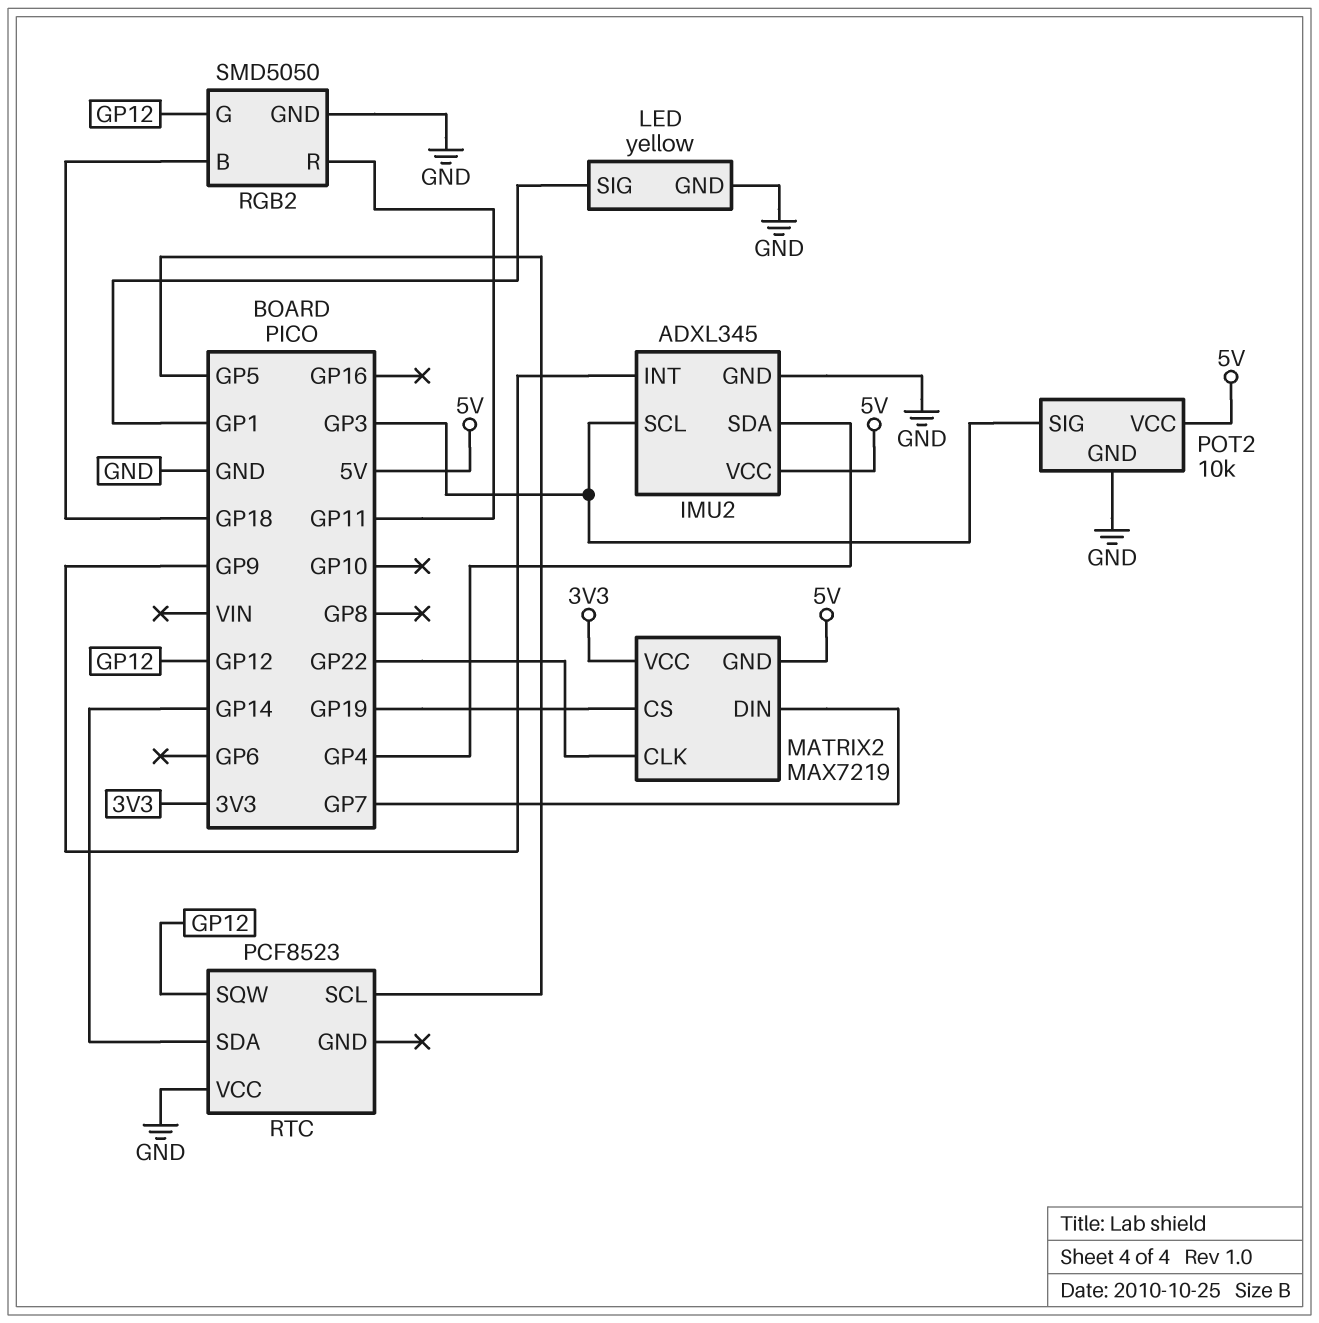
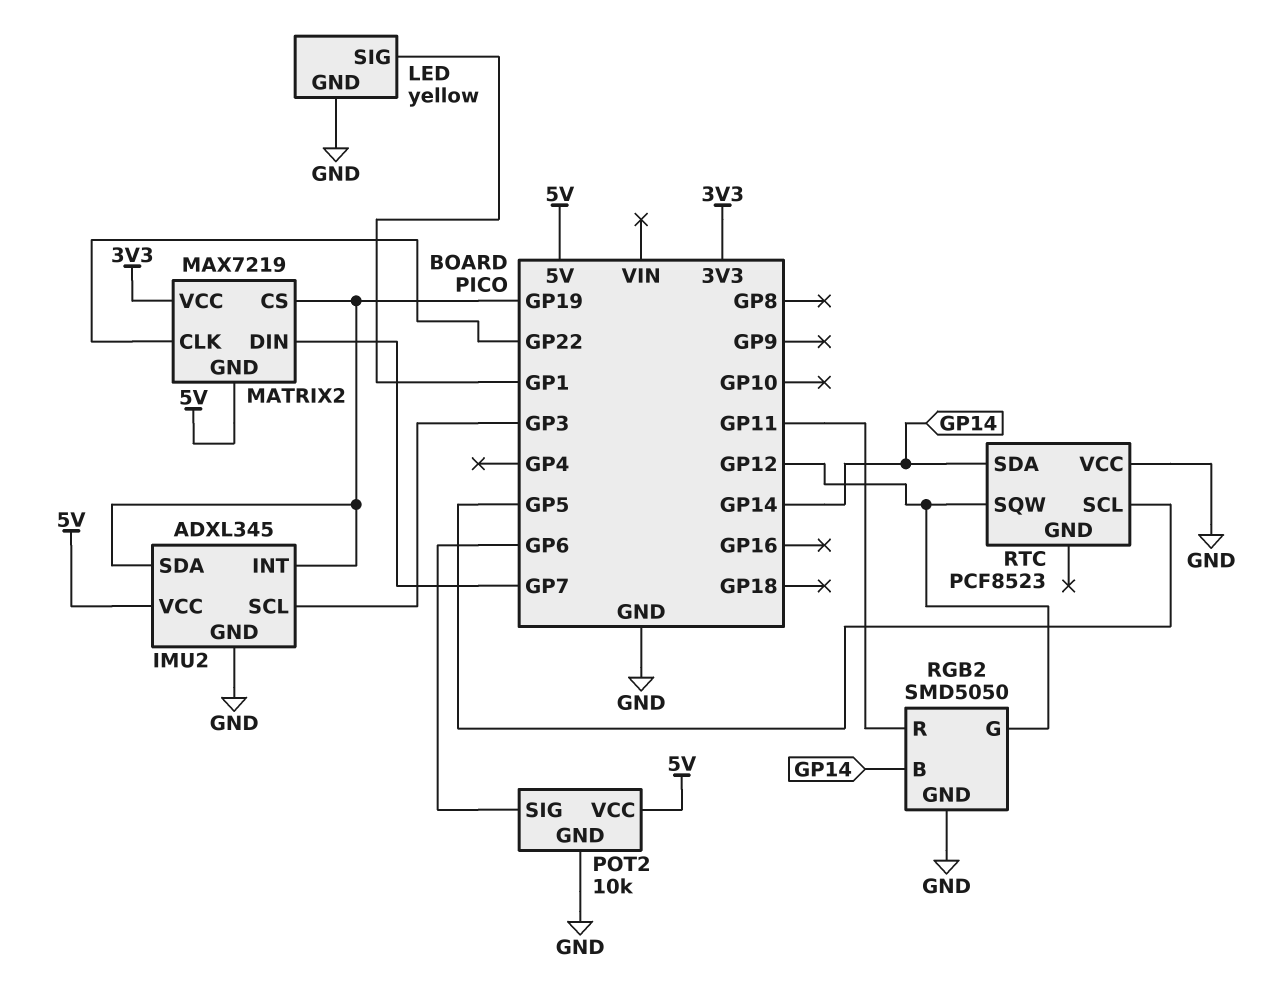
IMU2 pin INT: GP9 -> GP19
IMU2 pin SDA: GP4 -> GP19
POT2 pin SIG: GP3 -> GP6
RGB2 pin B: GP18 -> GP14

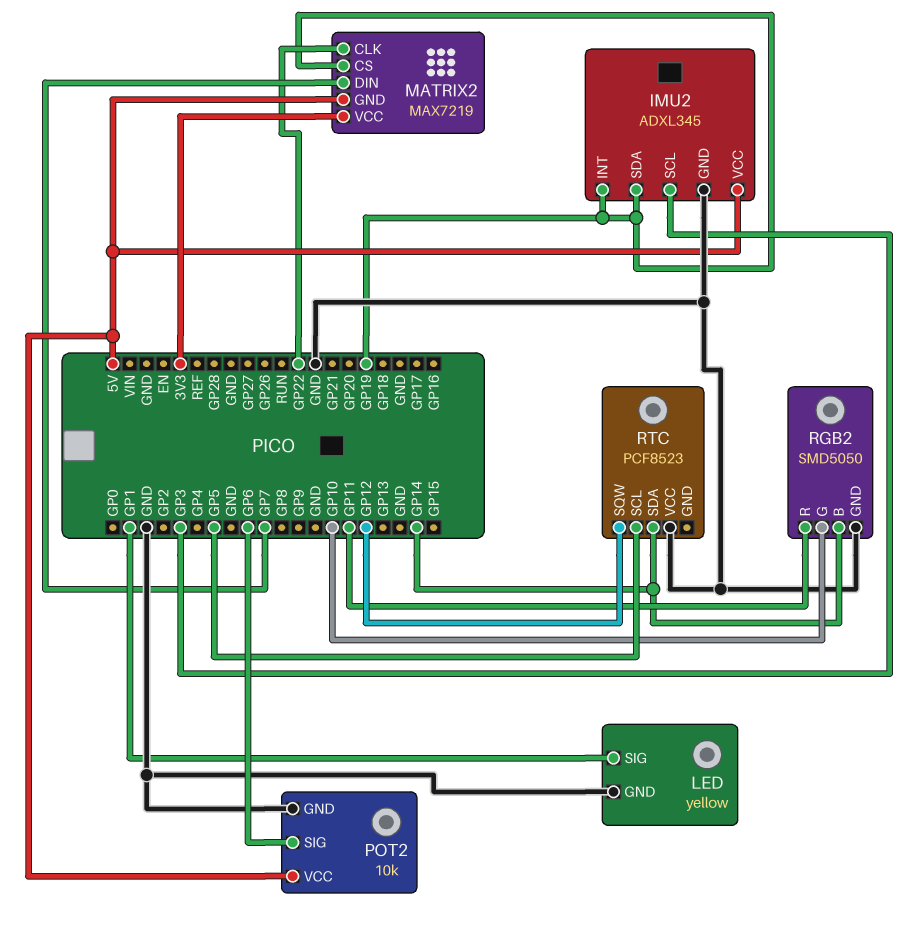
RGB2 pin G: GP12 -> GP10

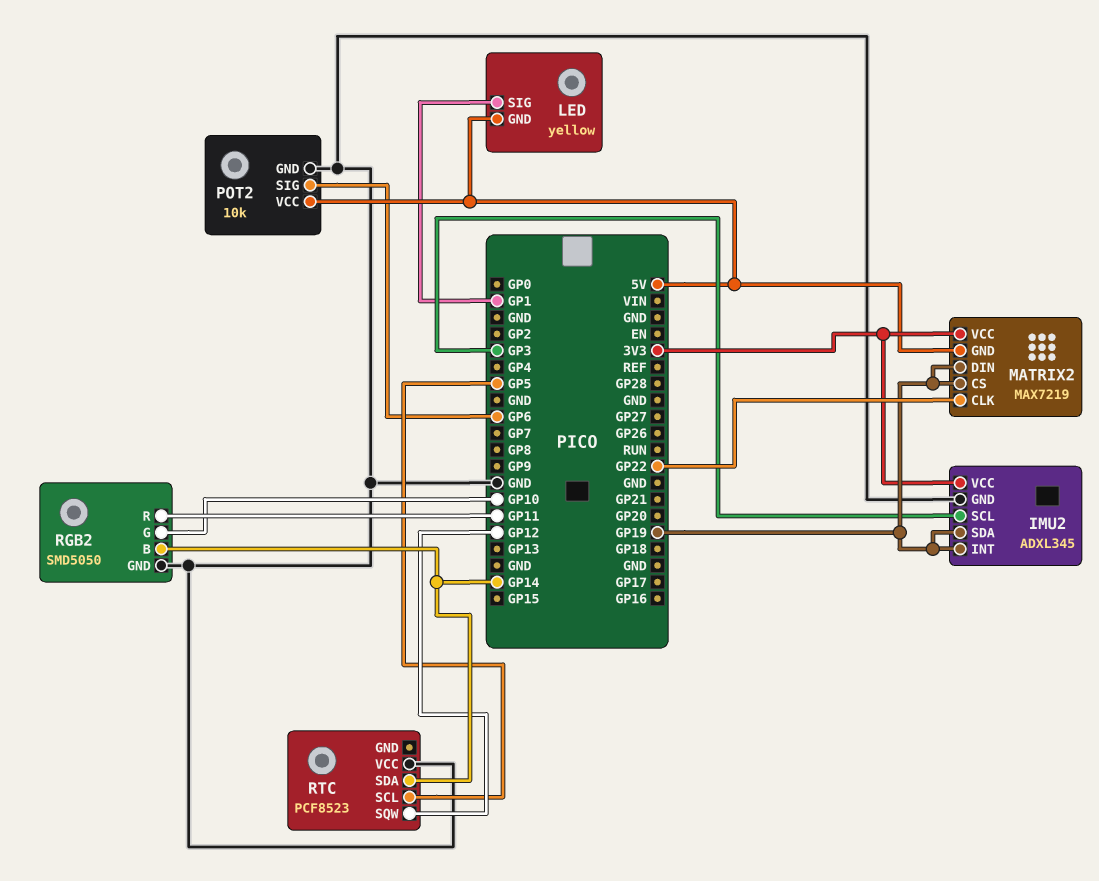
IMU2 pin VCC: 5V -> 3V3
LED pin GND: GND -> 5V
MATRIX2 pin DIN: GP7 -> GP19

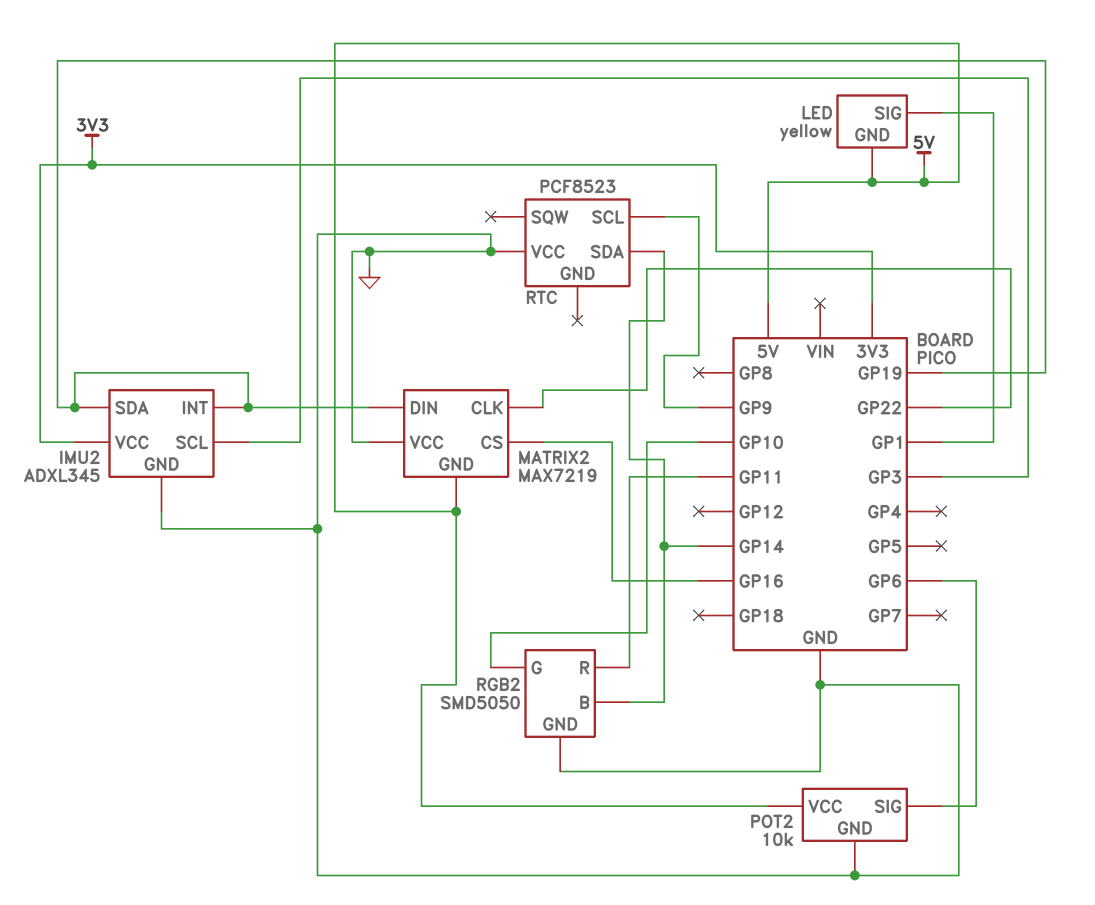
MATRIX2 pin CS: GP19 -> GP16
MATRIX2 pin VCC: 3V3 -> GND
RTC pin SCL: GP5 -> GP9
RTC pin SQW: GP12 -> none

